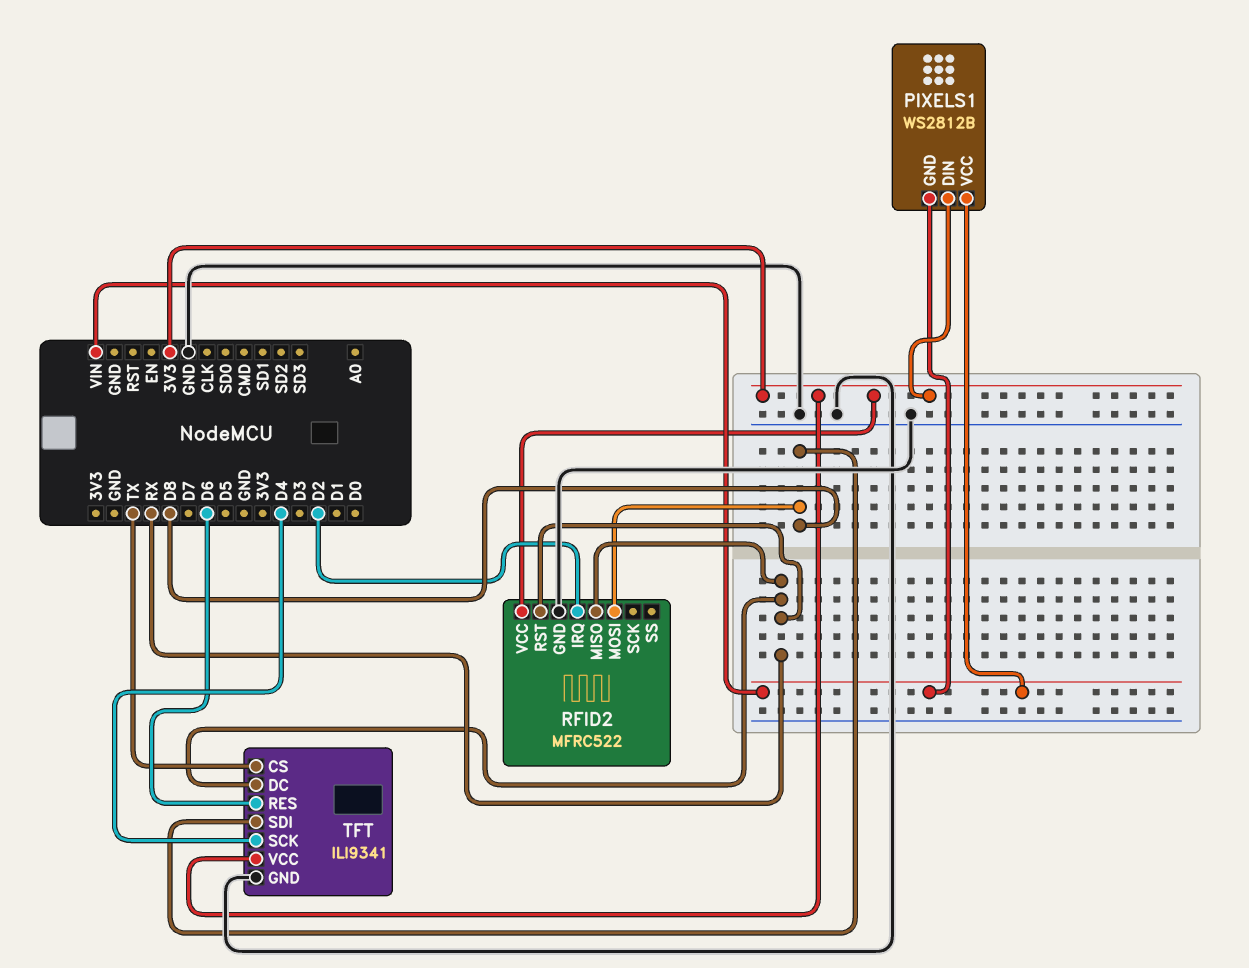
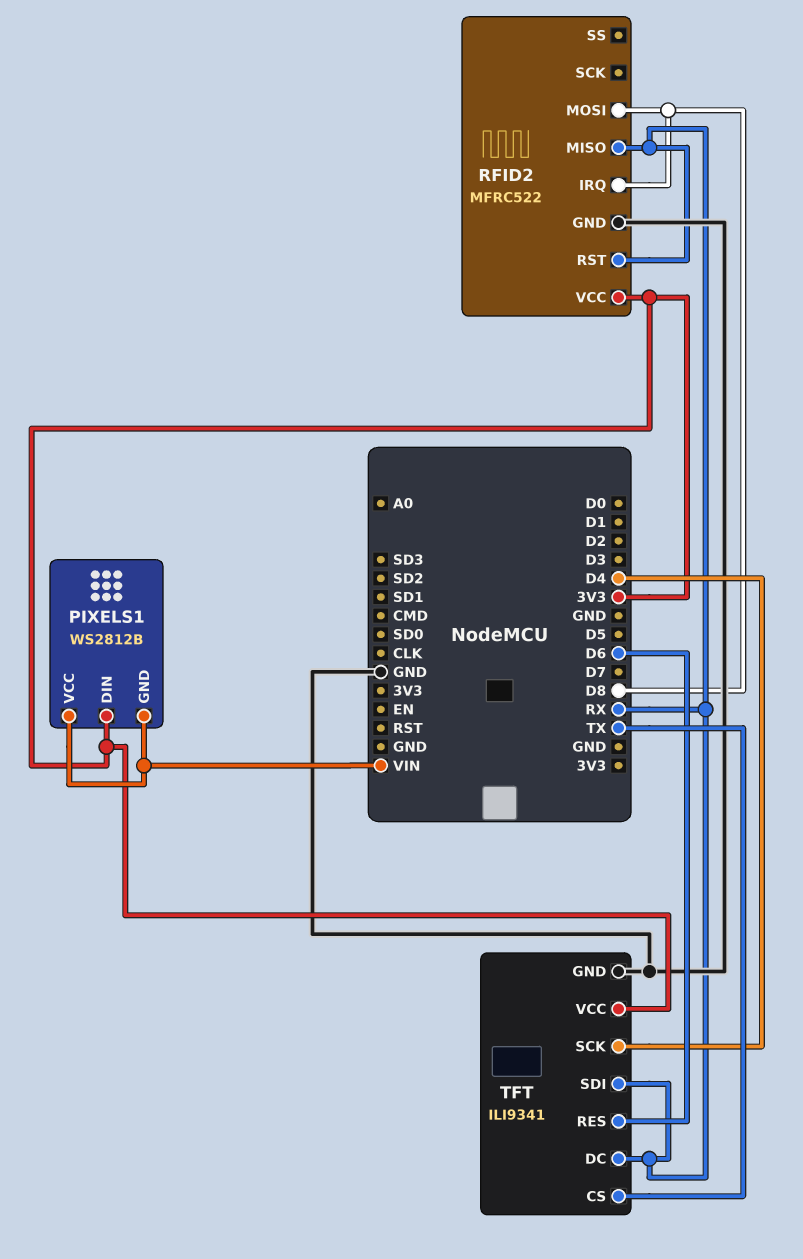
RFID2 pin IRQ: D2 -> D8
TFT pin SDI: D8 -> RX

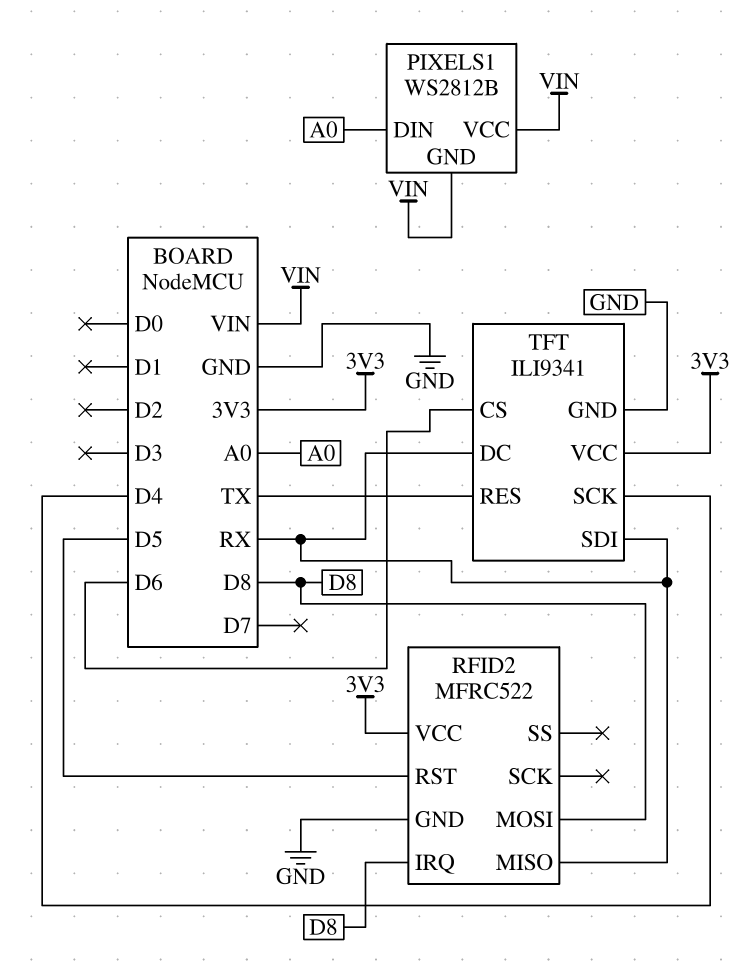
PIXELS1 pin DIN: 3V3 -> A0
RFID2 pin RST: RX -> D5
TFT pin CS: TX -> D6
TFT pin RES: D6 -> TX

